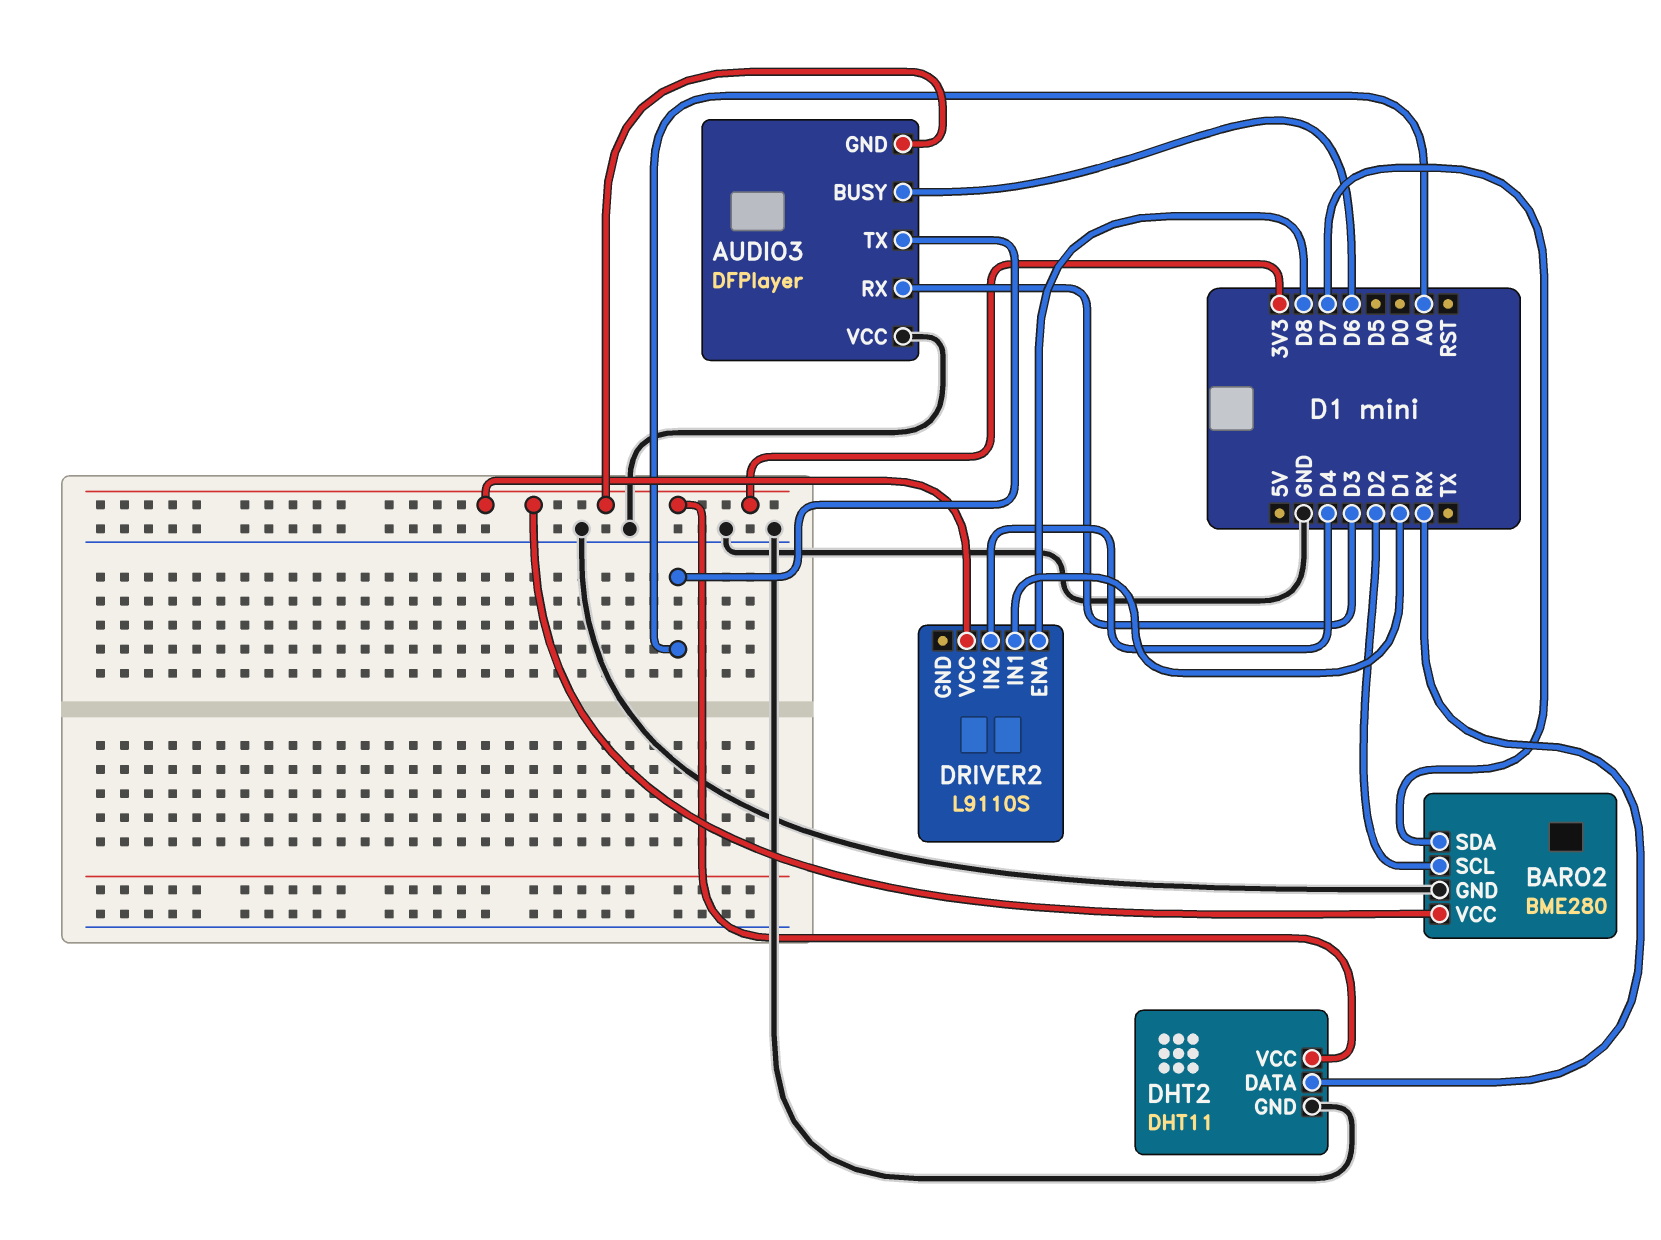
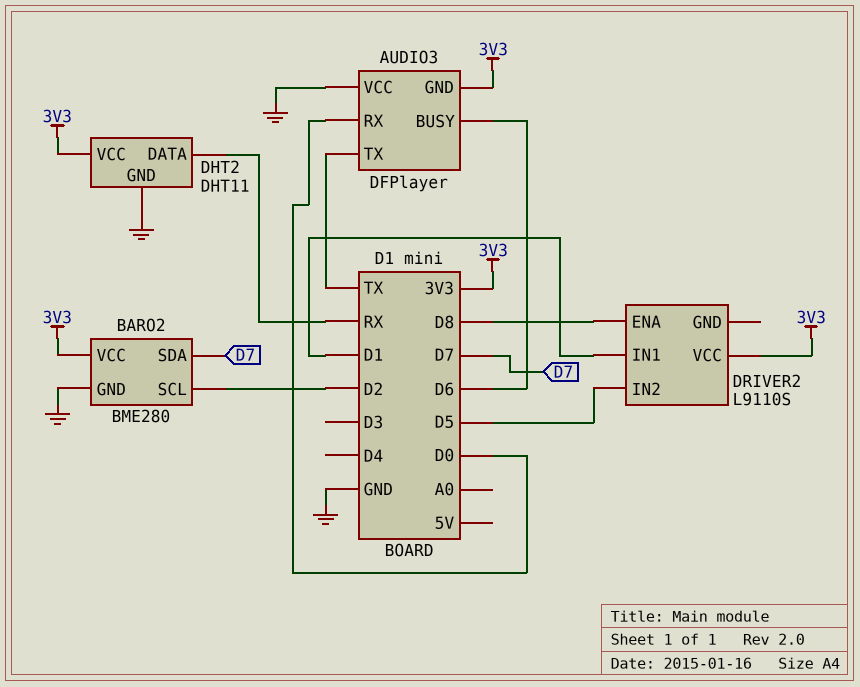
AUDIO3 pin RX: D3 -> D0
AUDIO3 pin TX: A0 -> TX
DRIVER2 pin IN2: D4 -> D5

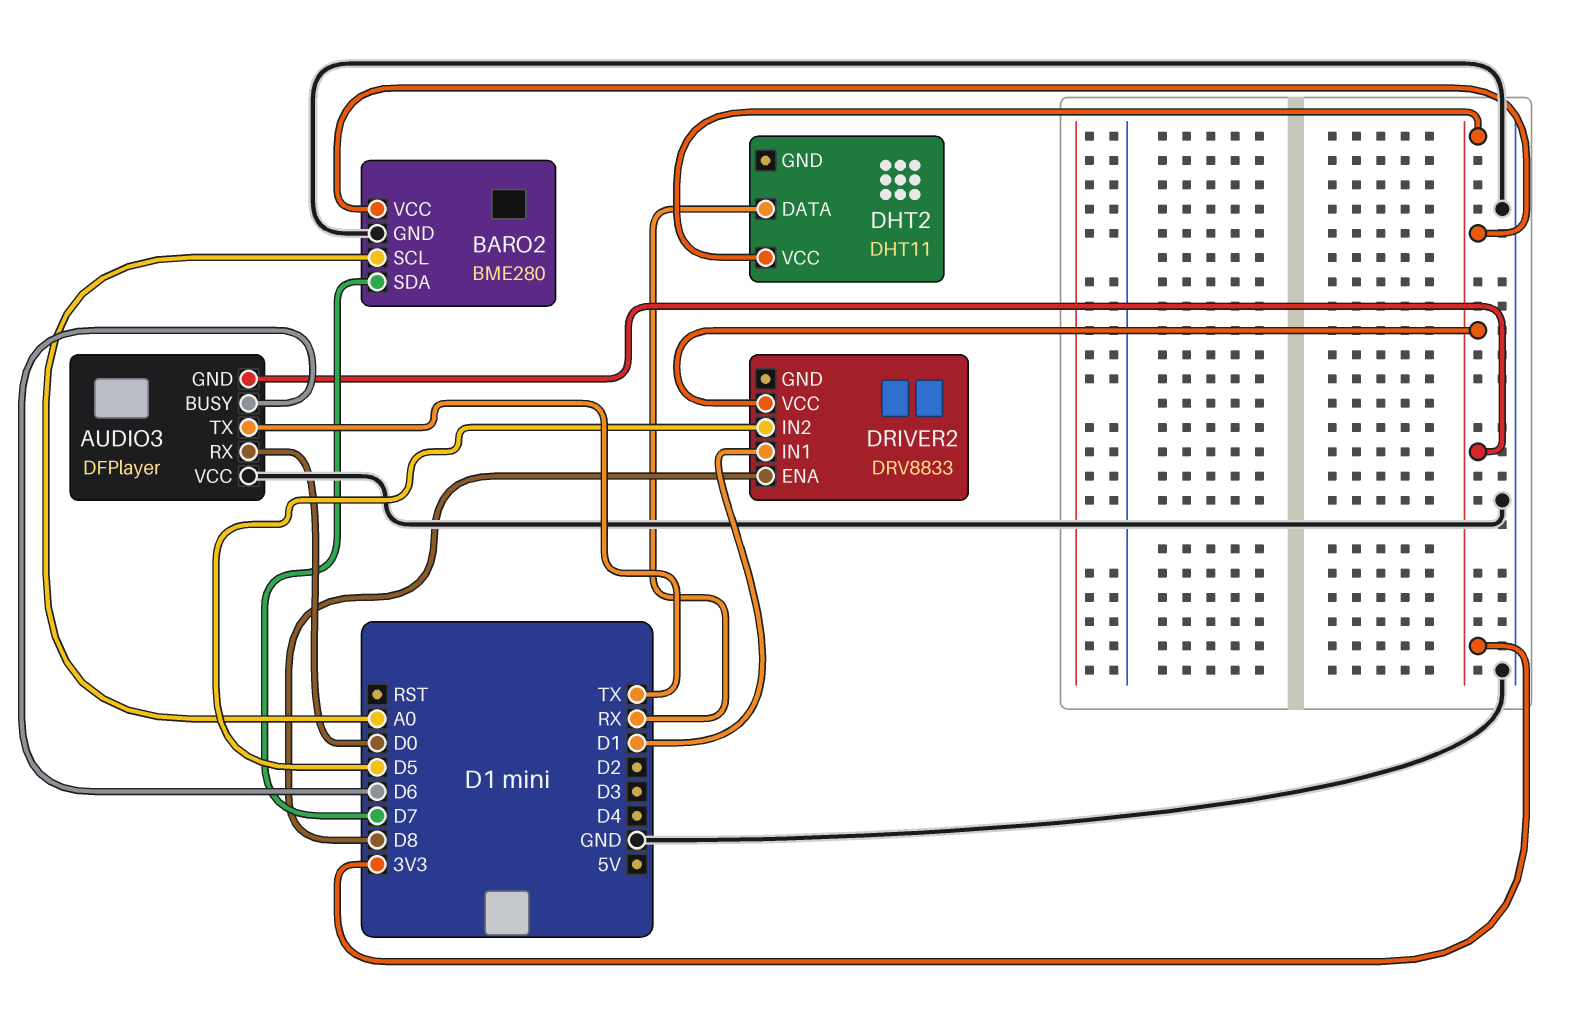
BARO2 pin SCL: D2 -> A0
DHT2 pin GND: GND -> none
DRIVER2: L9110S -> DRV8833

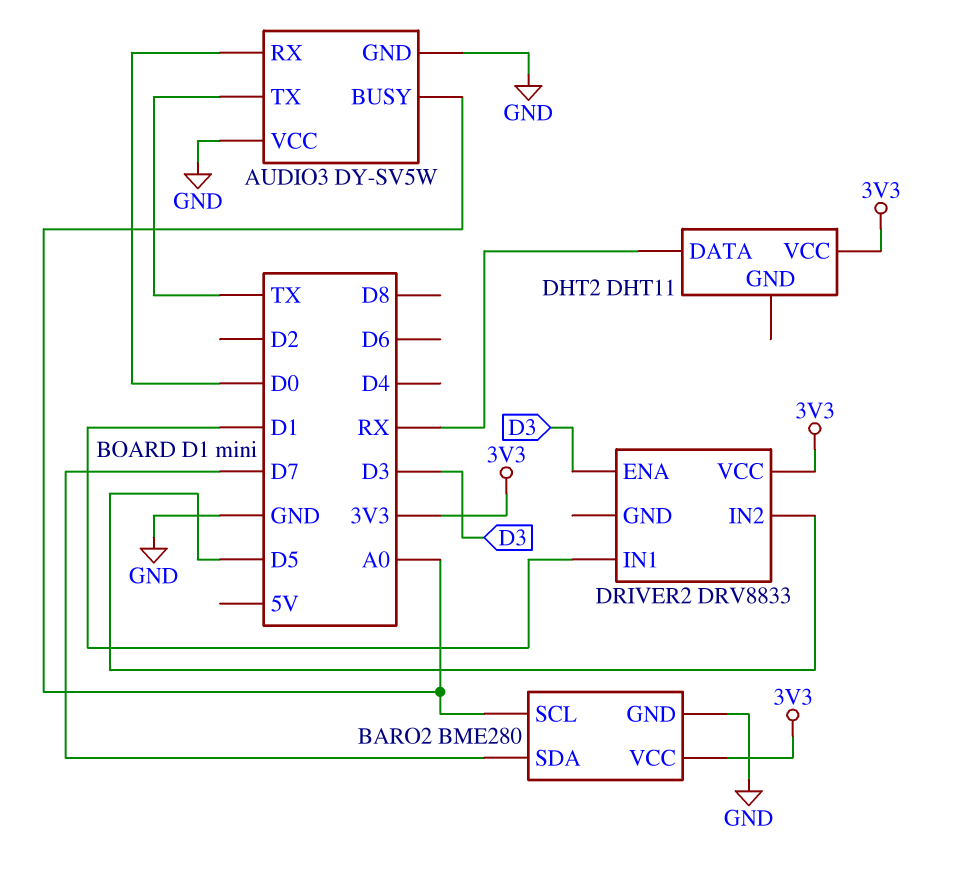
AUDIO3: DFPlayer -> DY-SV5W
AUDIO3 pin BUSY: D6 -> A0
AUDIO3 pin GND: 3V3 -> GND
DRIVER2 pin ENA: D8 -> D3

